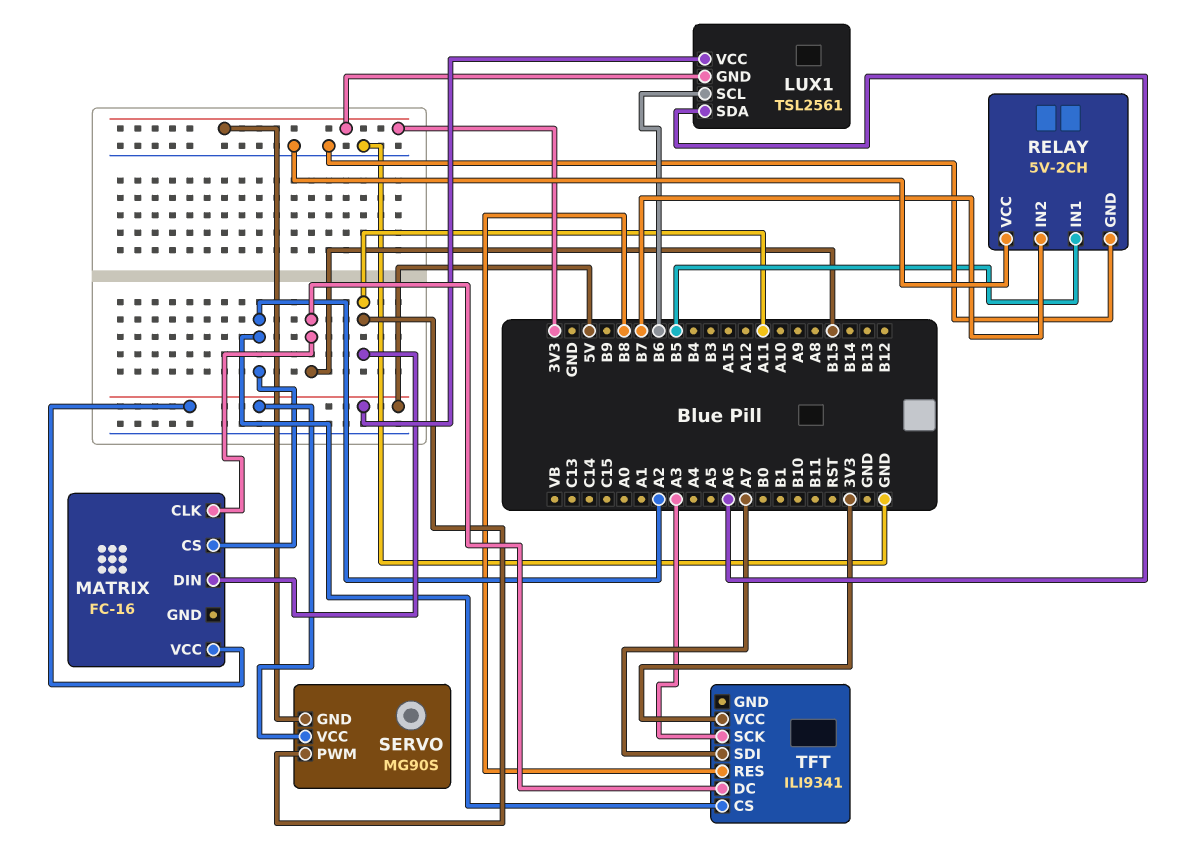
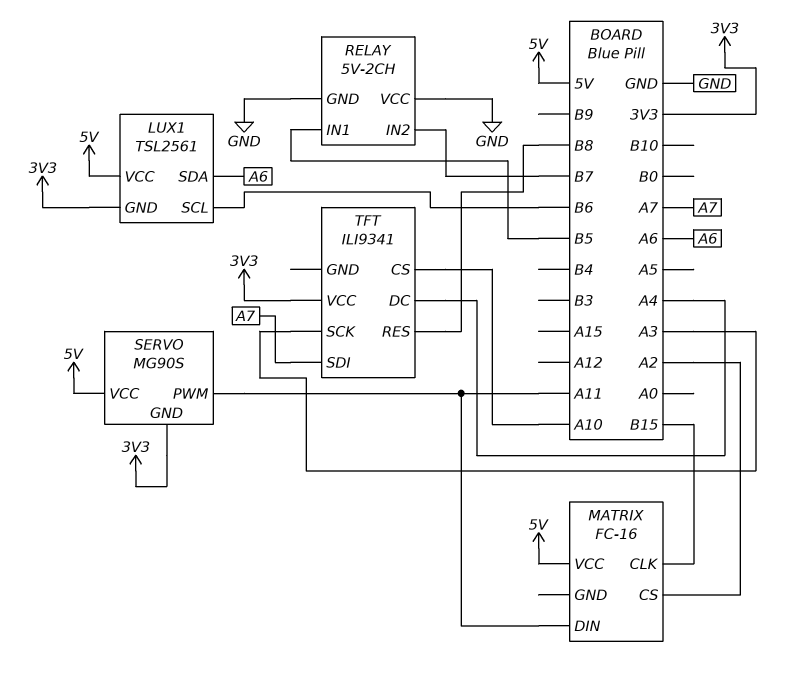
TFT pin CS: A2 -> A10
TFT pin DC: B15 -> A4

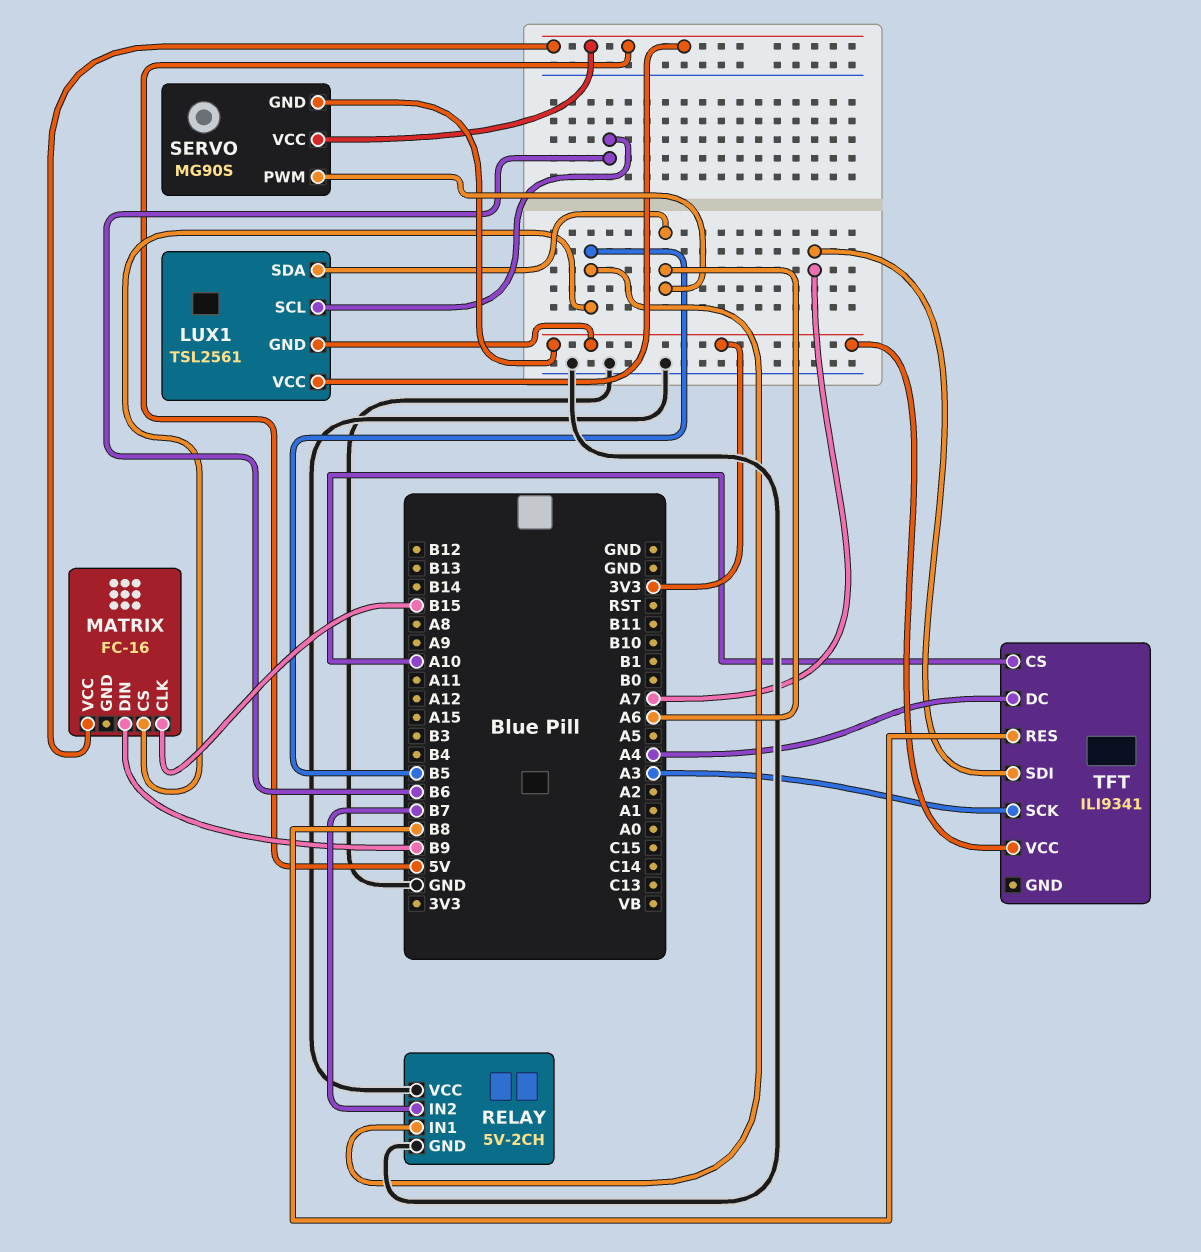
MATRIX pin CS: A2 -> B5
MATRIX pin DIN: A11 -> B9
SERVO pin PWM: A11 -> A6

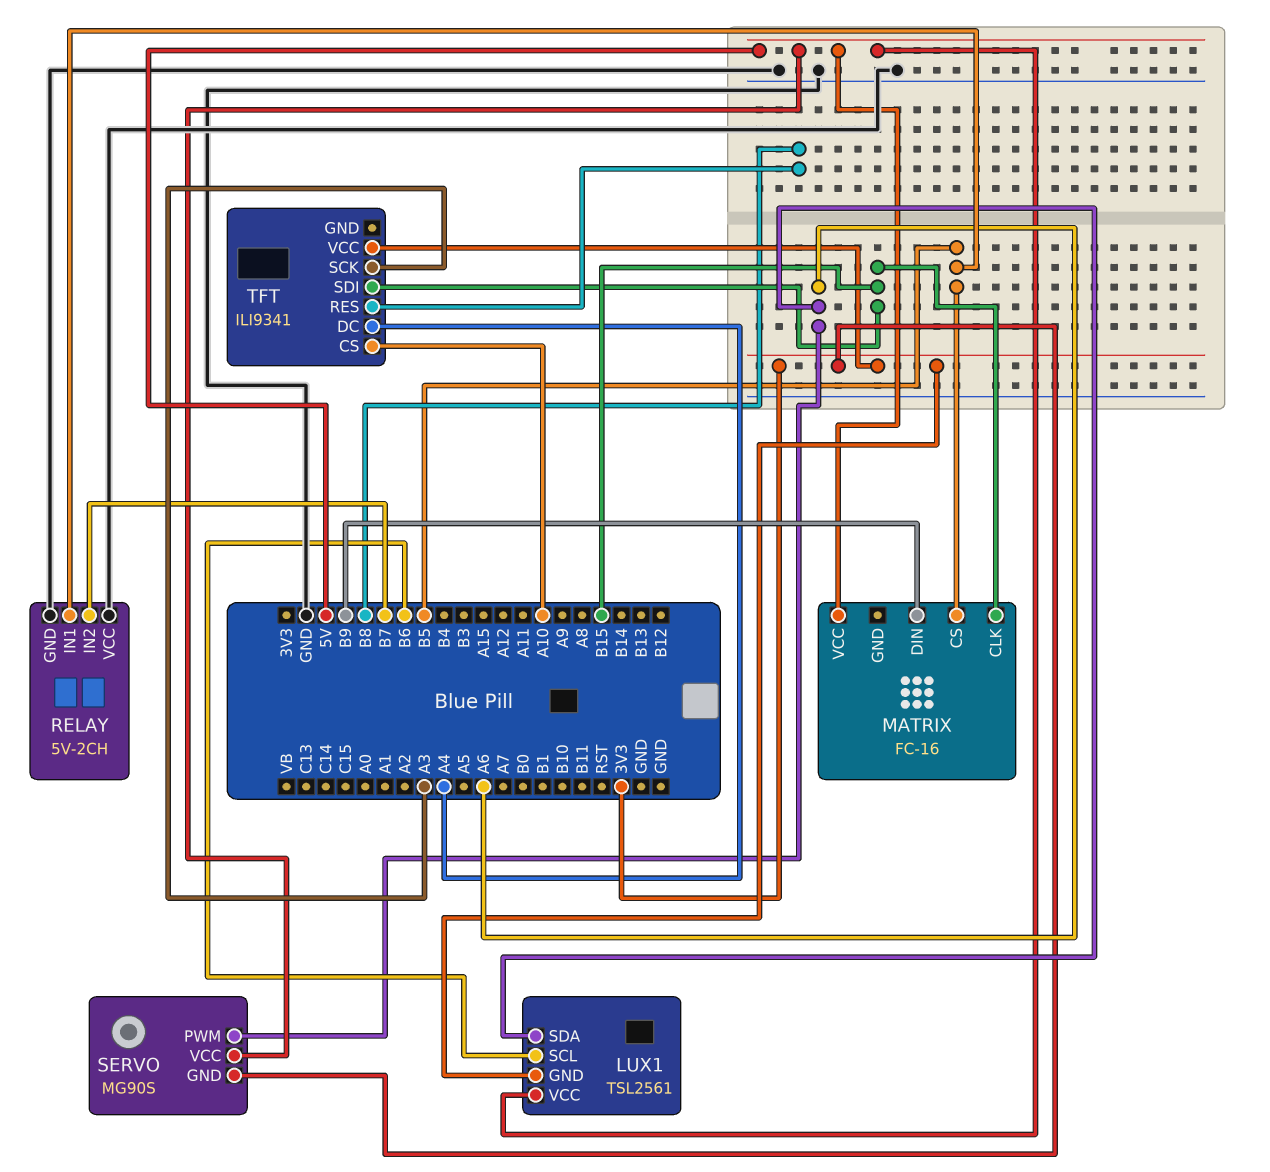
TFT pin SDI: A7 -> B15

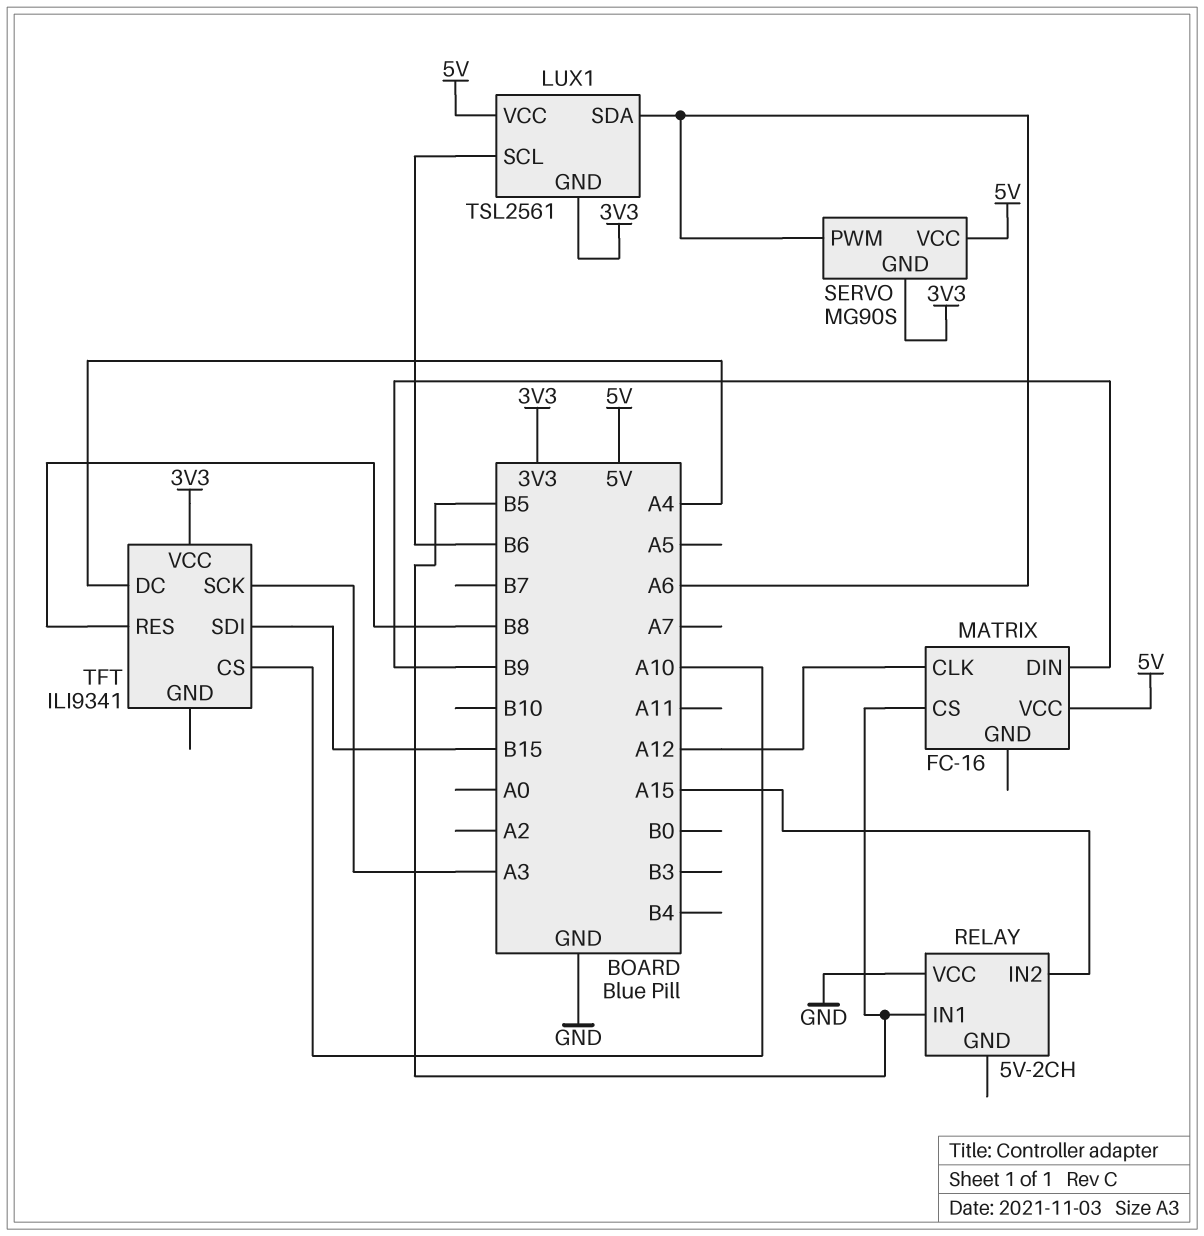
MATRIX pin CLK: B15 -> A12
RELAY pin GND: GND -> none
RELAY pin IN2: B7 -> A15

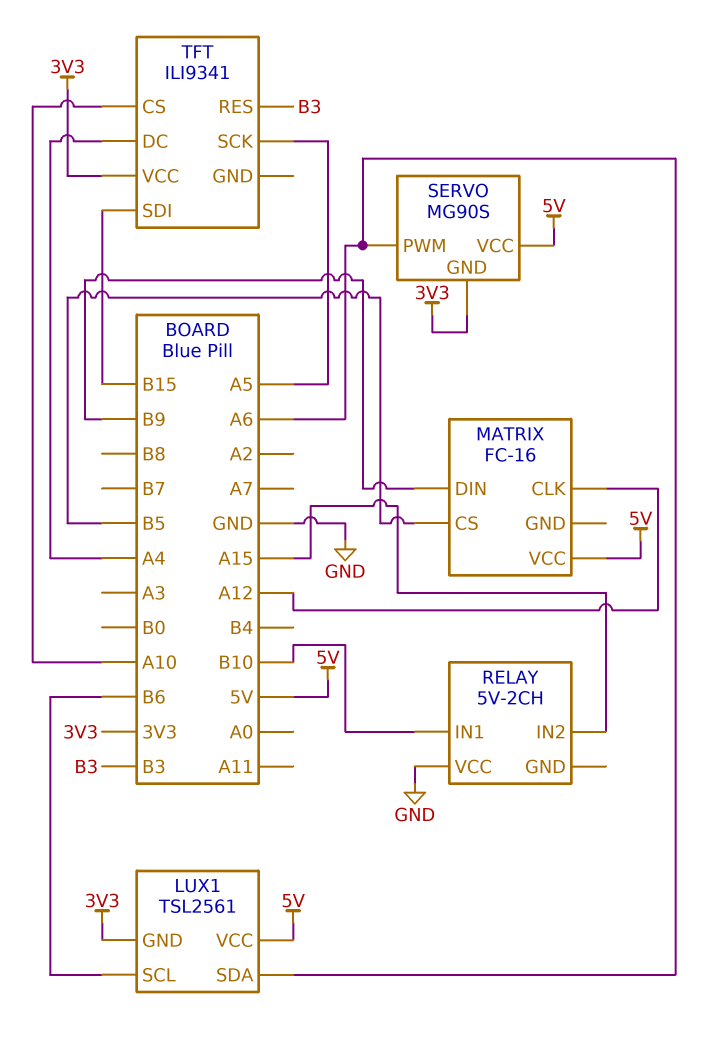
RELAY pin IN1: B5 -> B10
TFT pin RES: B8 -> B3
TFT pin SCK: A3 -> A5

